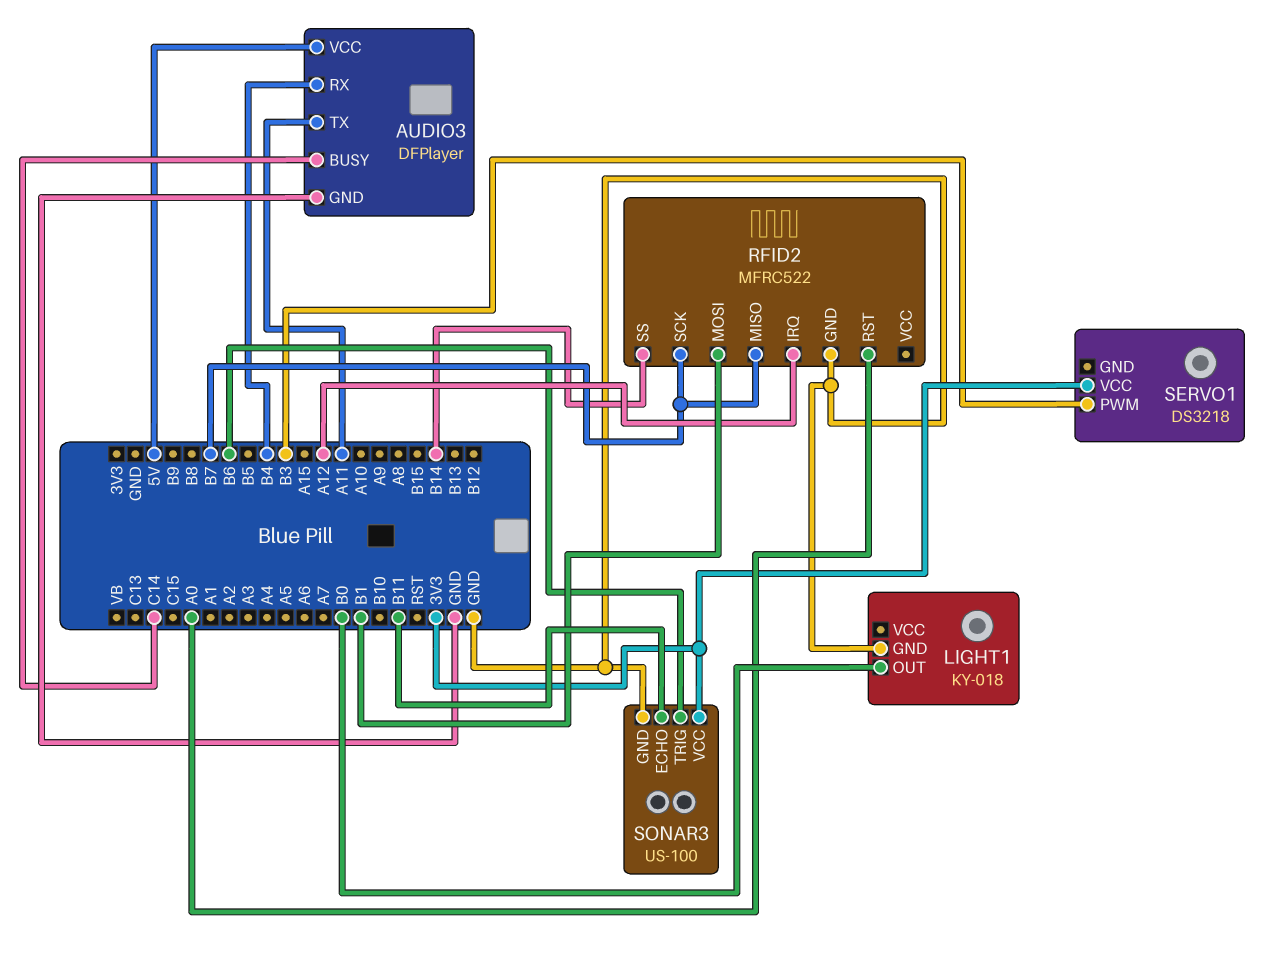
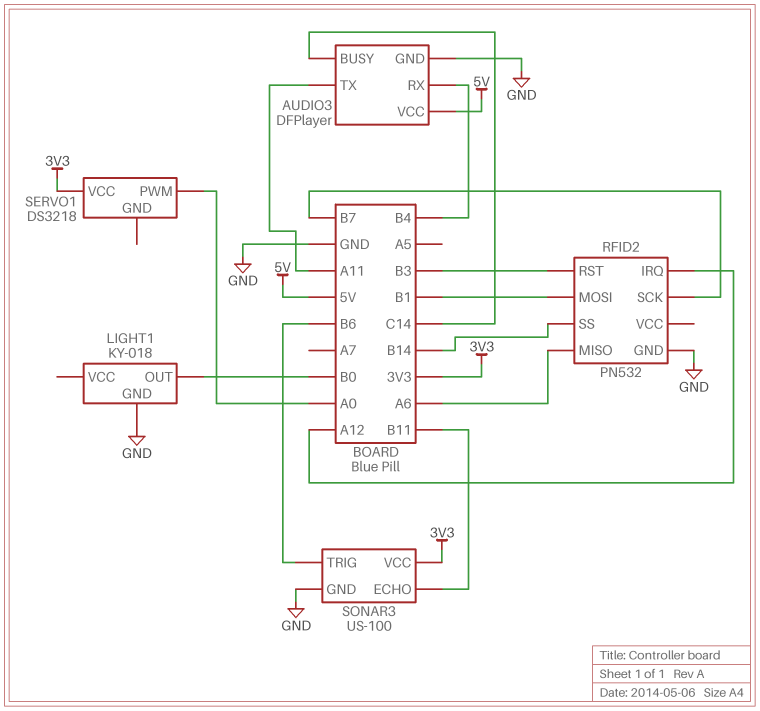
RFID2: MFRC522 -> PN532
RFID2 pin MISO: B7 -> A6
RFID2 pin RST: A0 -> B3
SERVO1 pin PWM: B3 -> A0

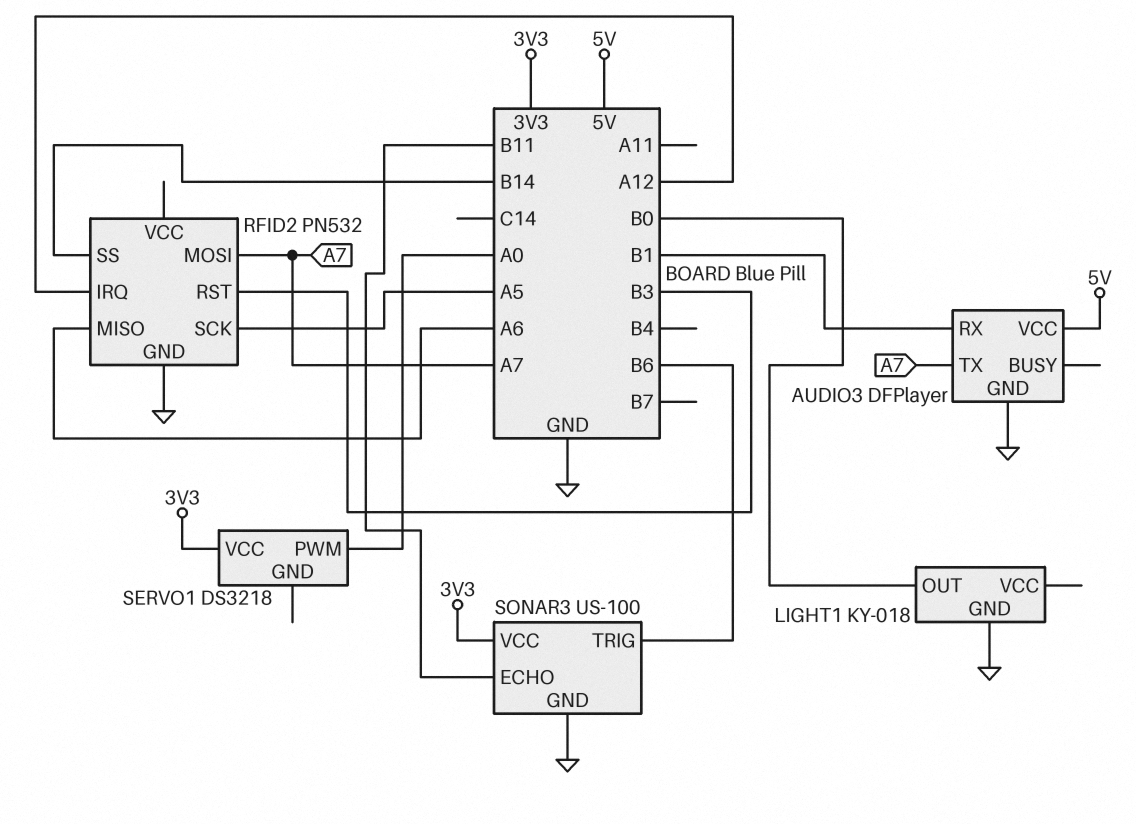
AUDIO3 pin BUSY: C14 -> none
AUDIO3 pin RX: B4 -> B1
AUDIO3 pin TX: A11 -> A7
RFID2 pin MOSI: B1 -> A7
RFID2 pin SCK: B7 -> A5

